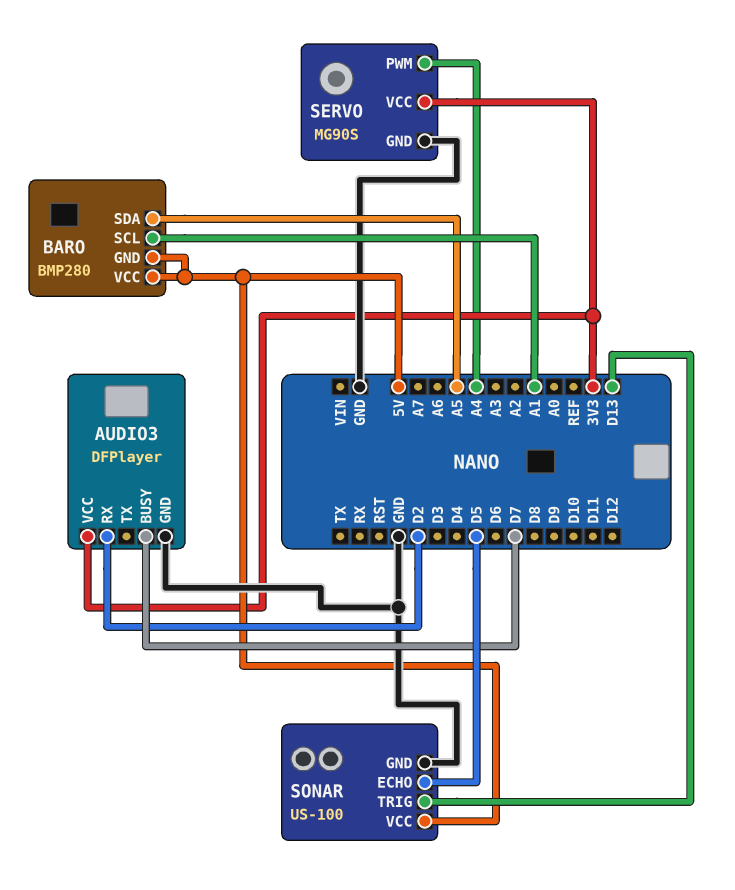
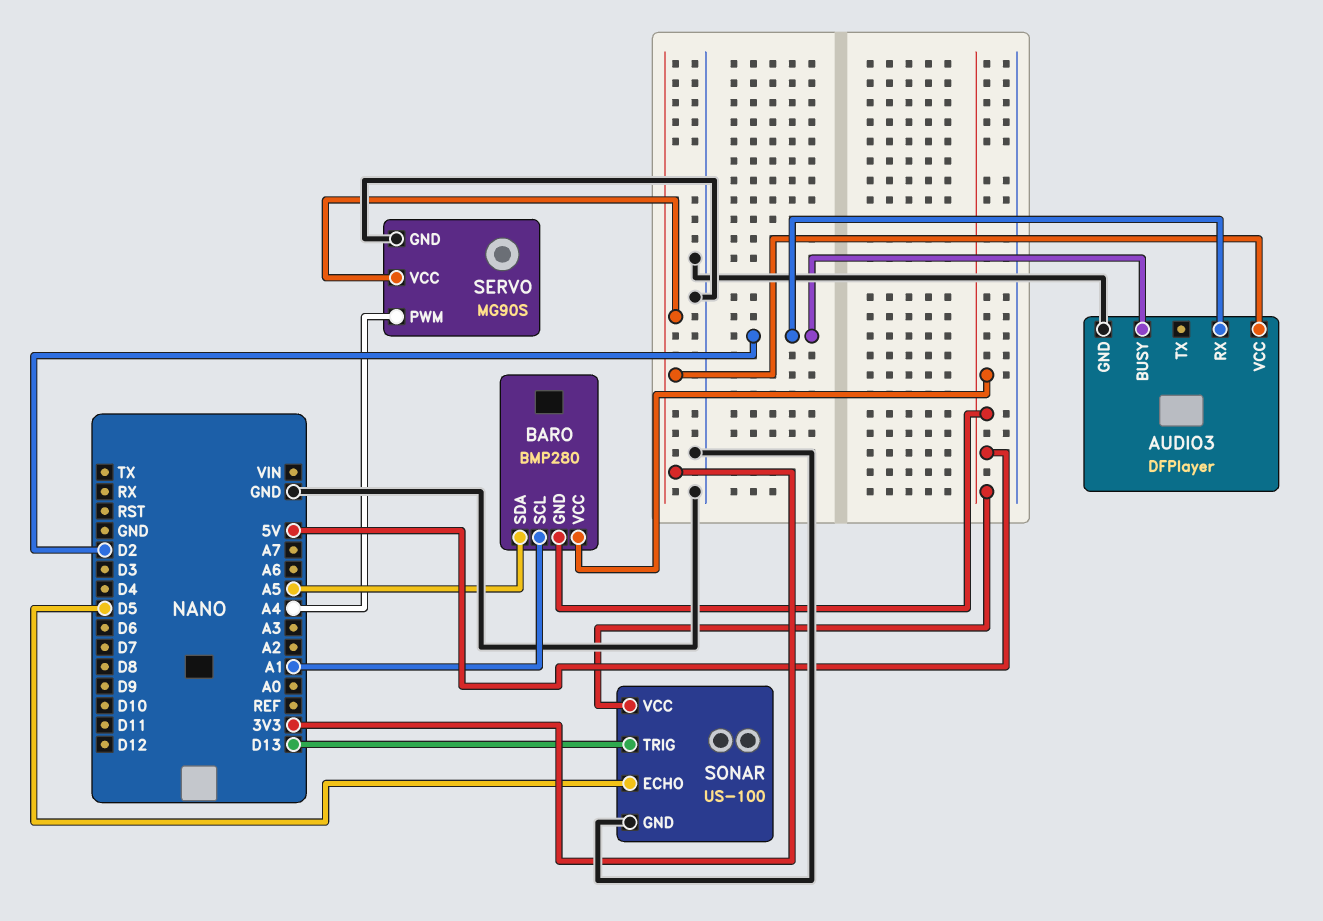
AUDIO3 pin BUSY: D7 -> D2

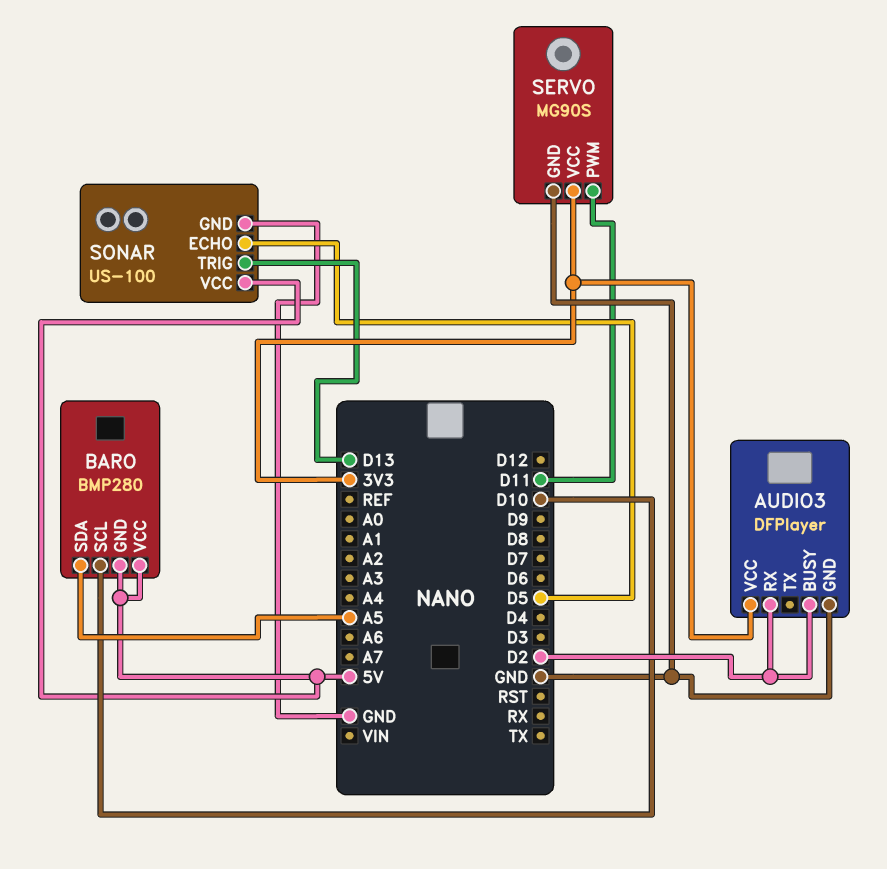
BARO pin SCL: A1 -> D10
SERVO pin PWM: A4 -> D11

